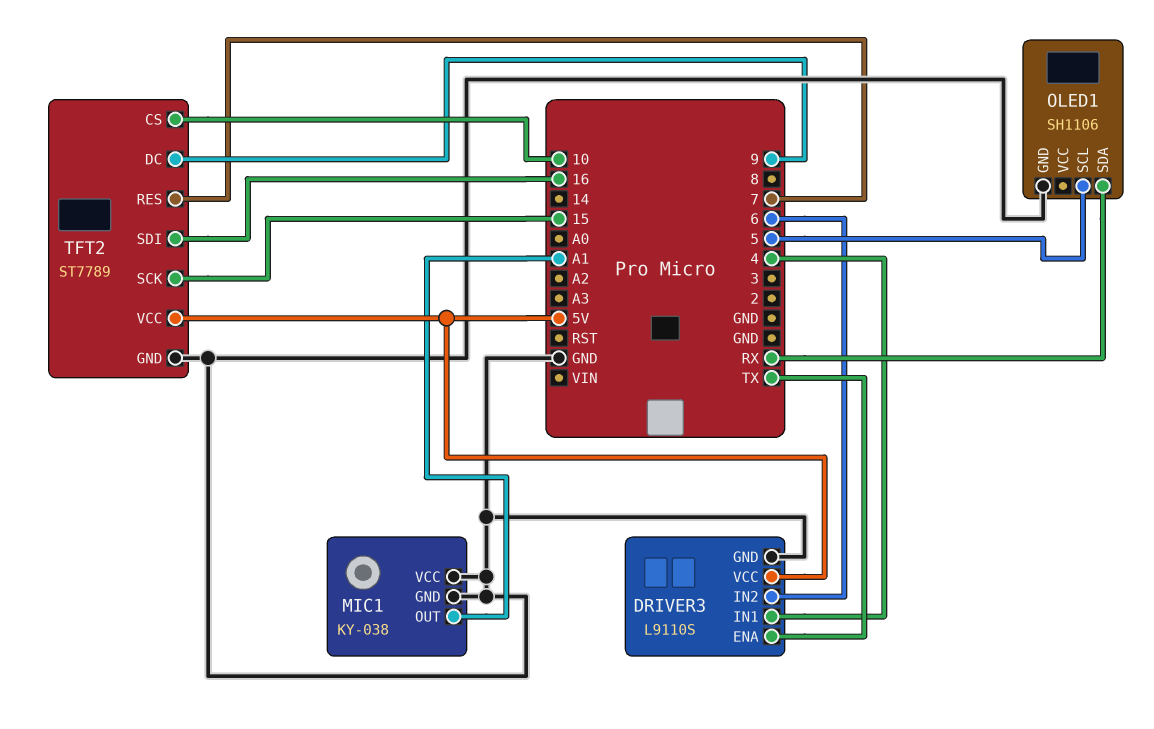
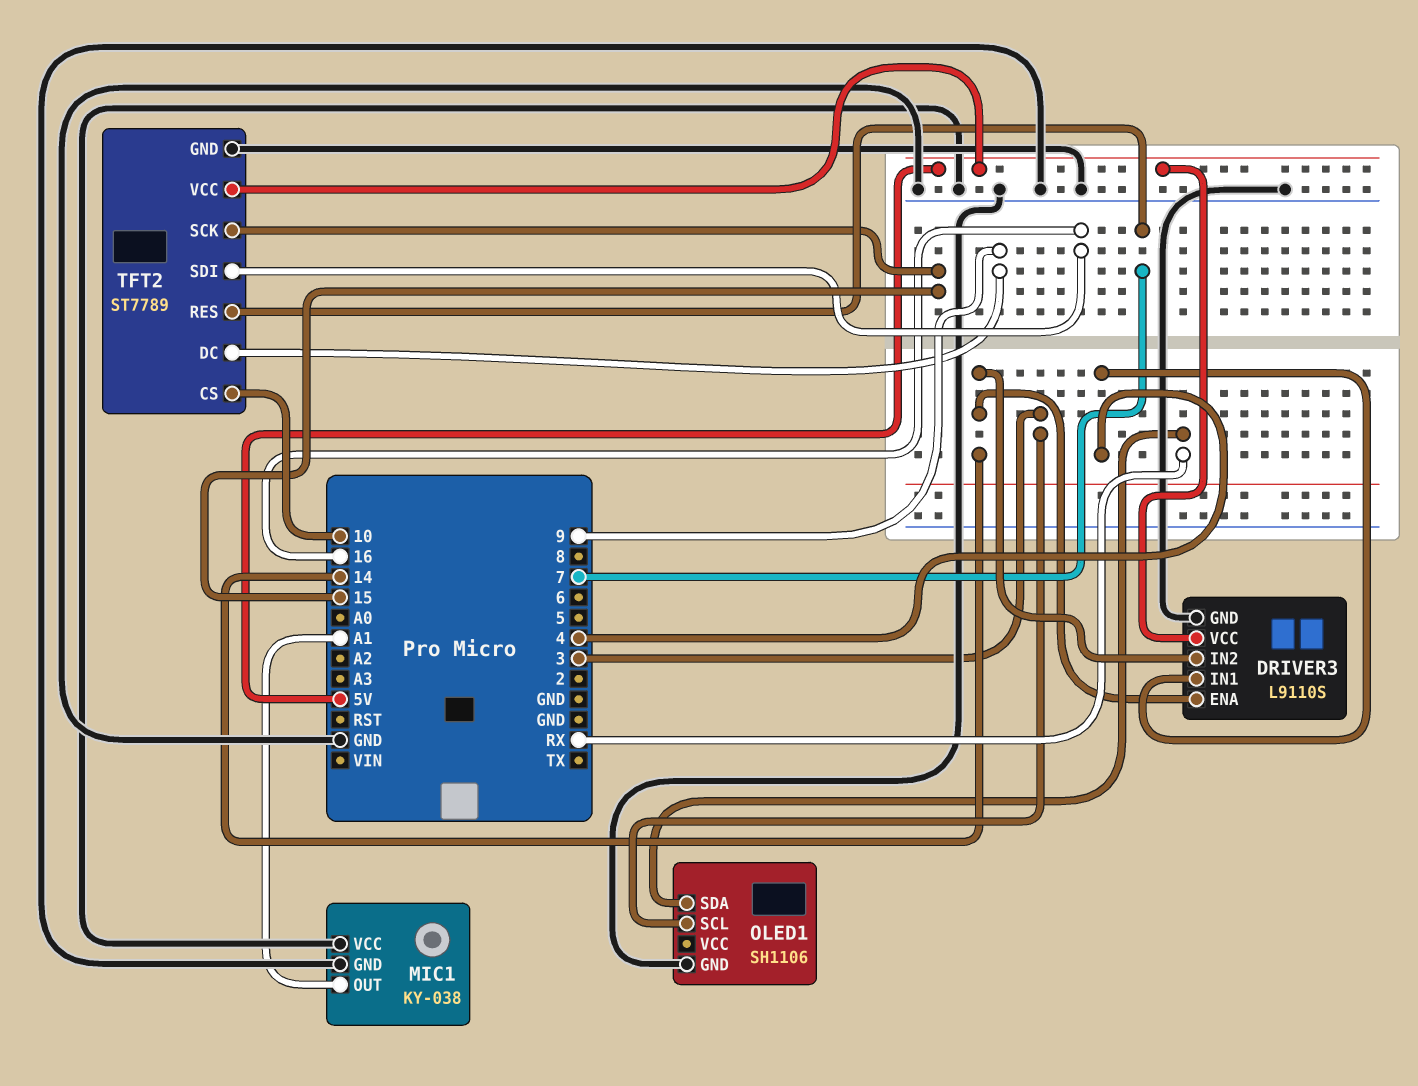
DRIVER3 pin ENA: TX -> 14
DRIVER3 pin IN2: 6 -> 14
OLED1 pin SCL: 5 -> 3

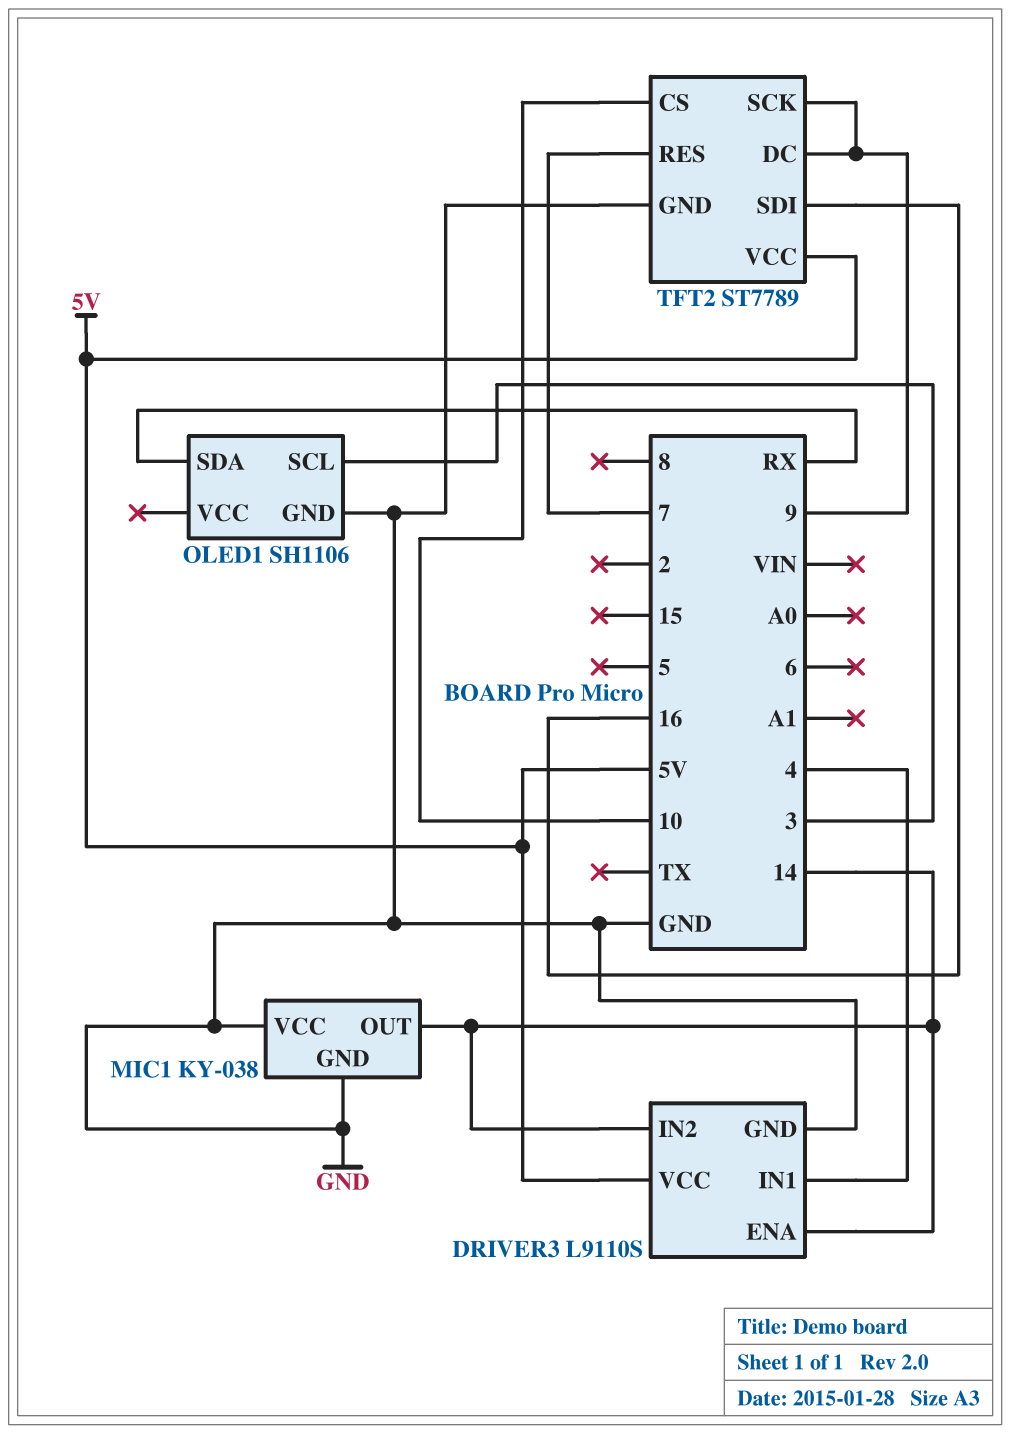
MIC1 pin OUT: A1 -> 14
TFT2 pin SCK: 15 -> 9

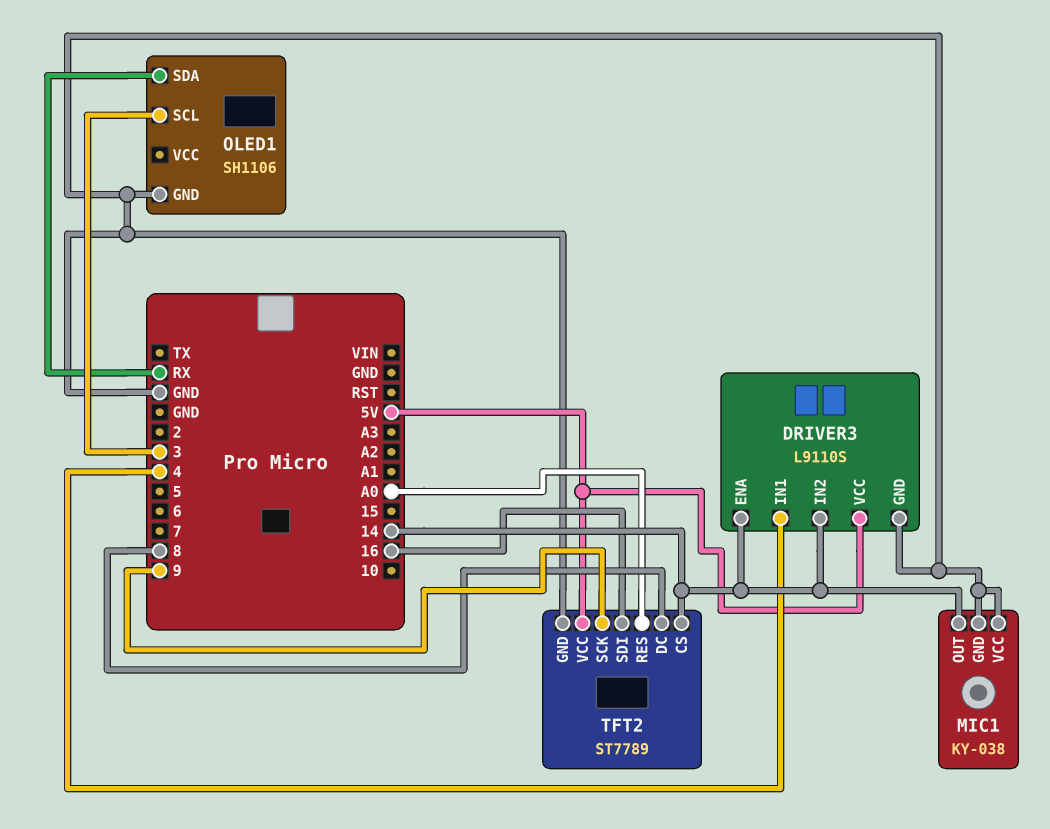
TFT2 pin CS: 10 -> 14
TFT2 pin DC: 9 -> 8
TFT2 pin RES: 7 -> A0

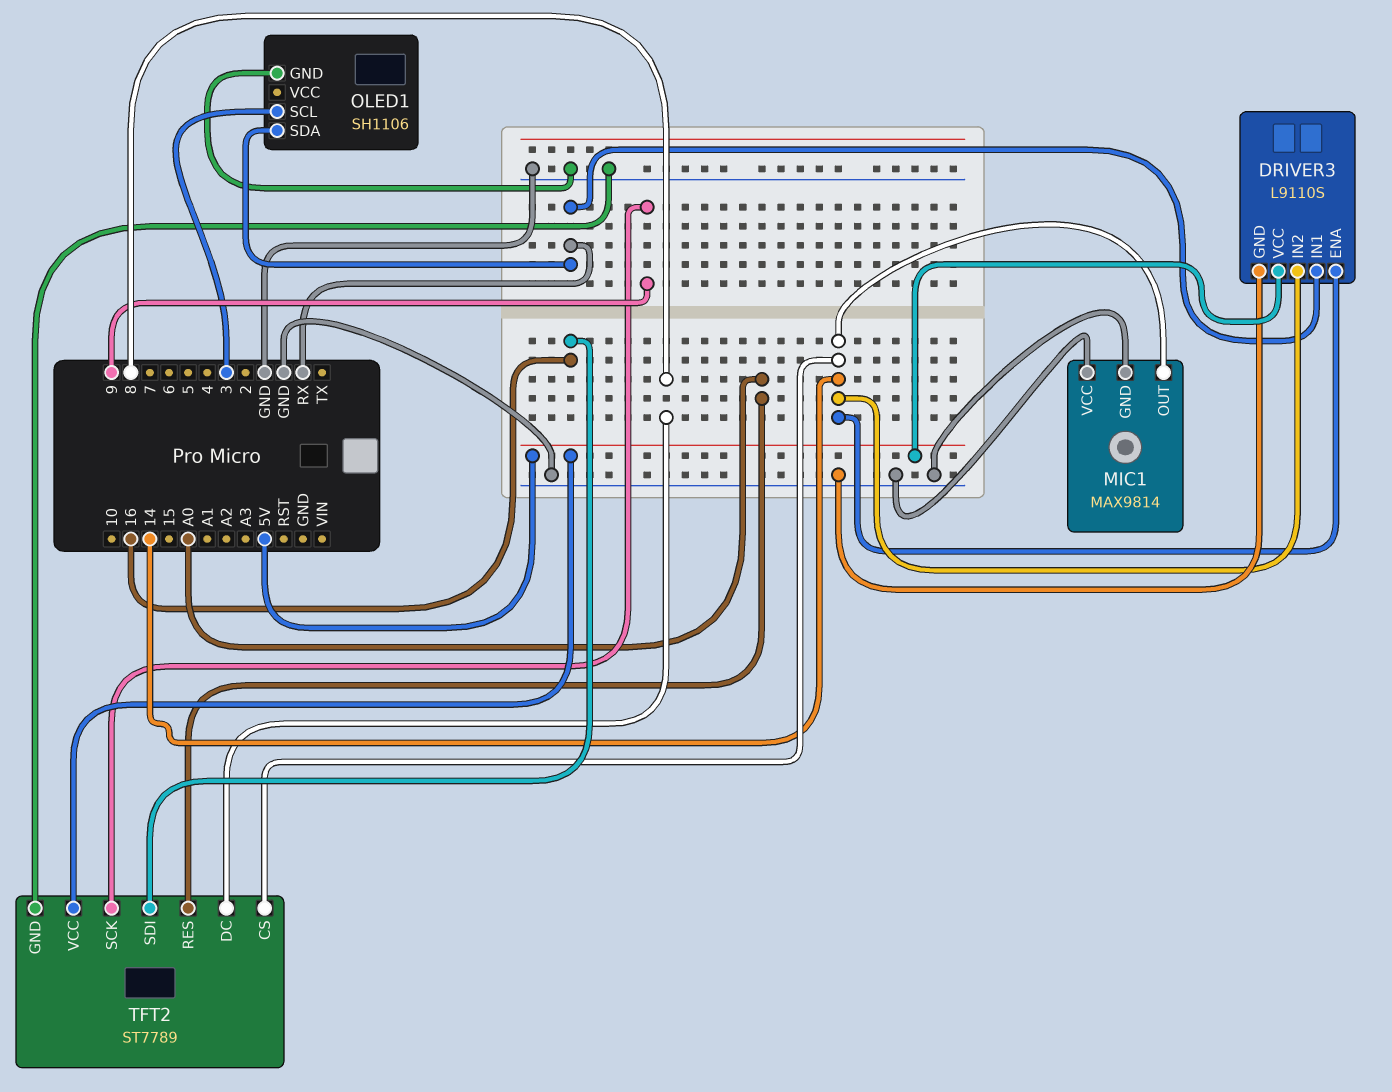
DRIVER3 pin IN1: 4 -> RX
MIC1: KY-038 -> MAX9814

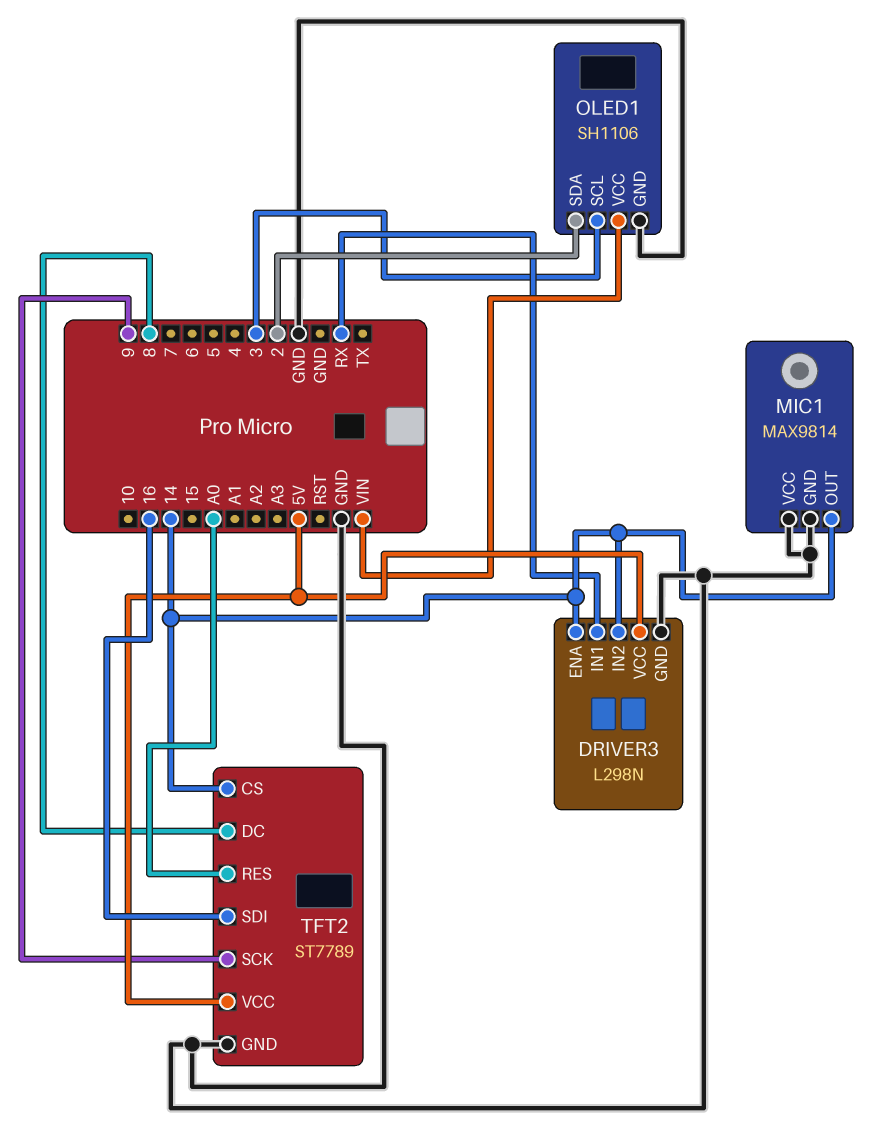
DRIVER3: L9110S -> L298N
OLED1 pin SDA: RX -> 2
OLED1 pin VCC: none -> VIN

